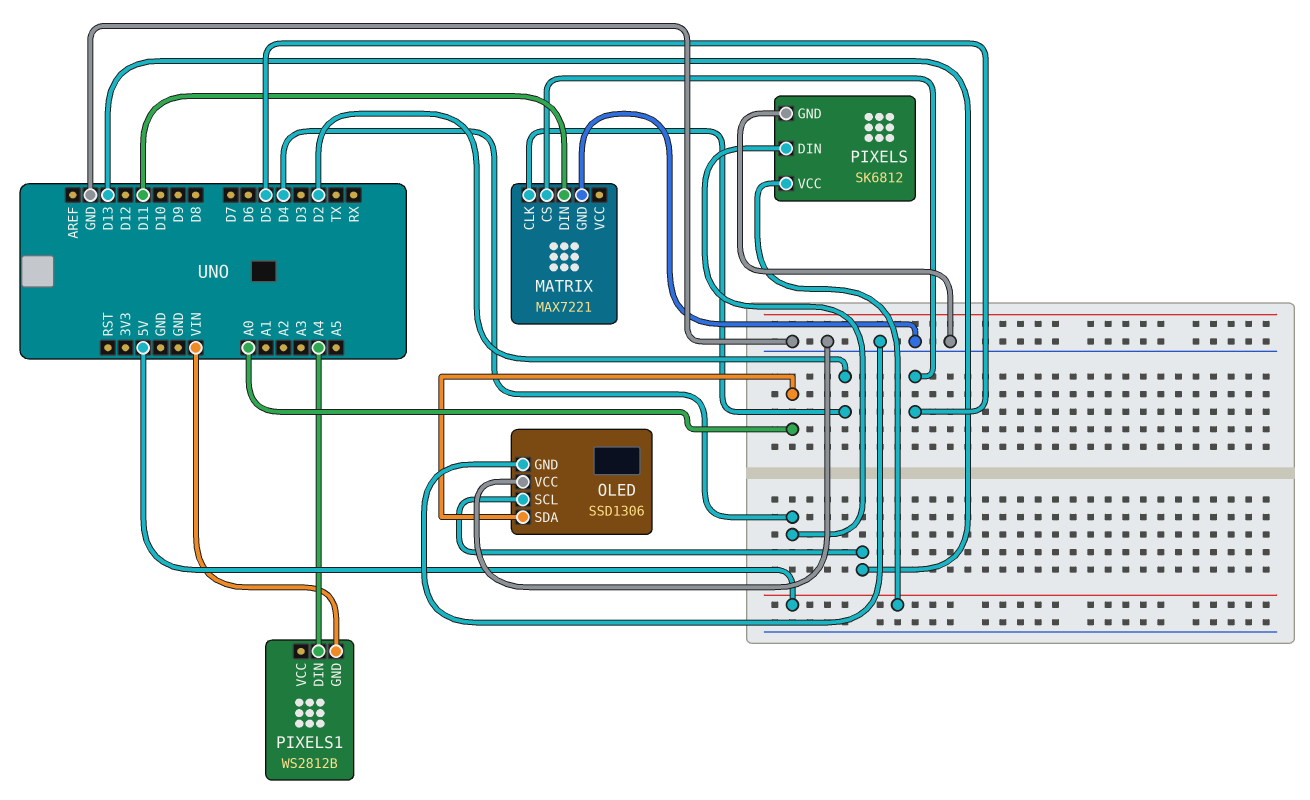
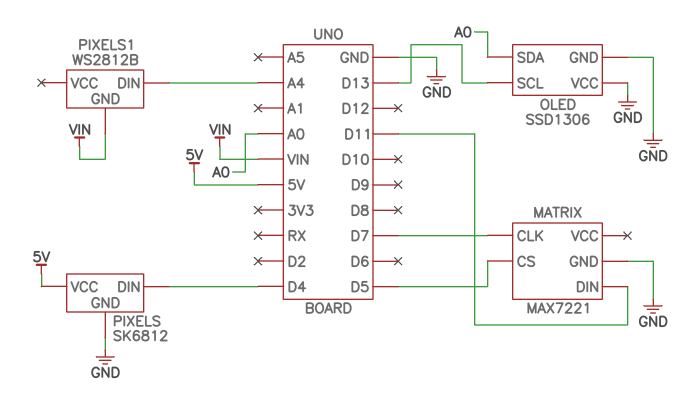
MATRIX pin CLK: D2 -> D7

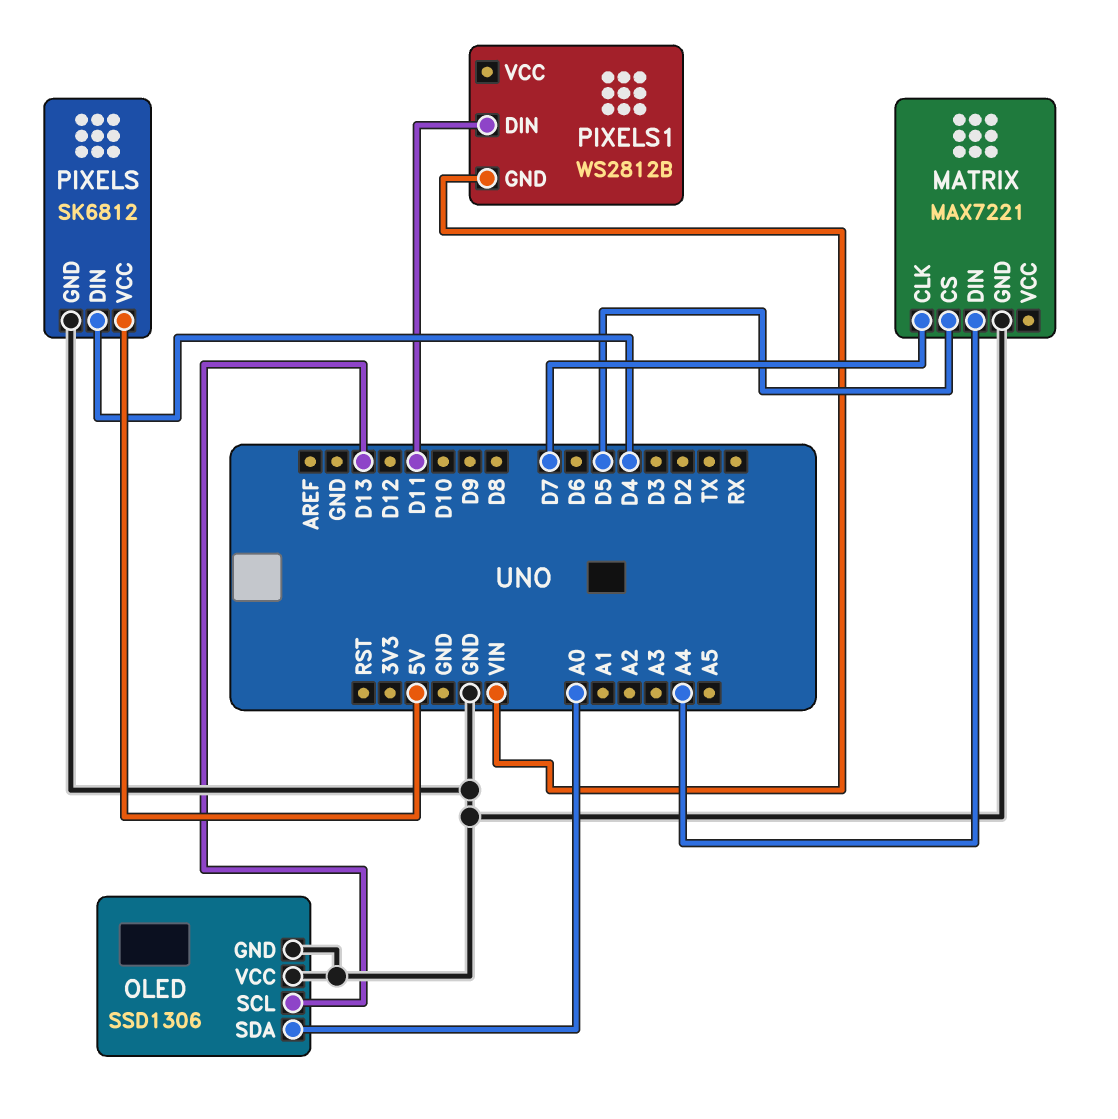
MATRIX pin DIN: D11 -> A4
PIXELS1 pin DIN: A4 -> D11

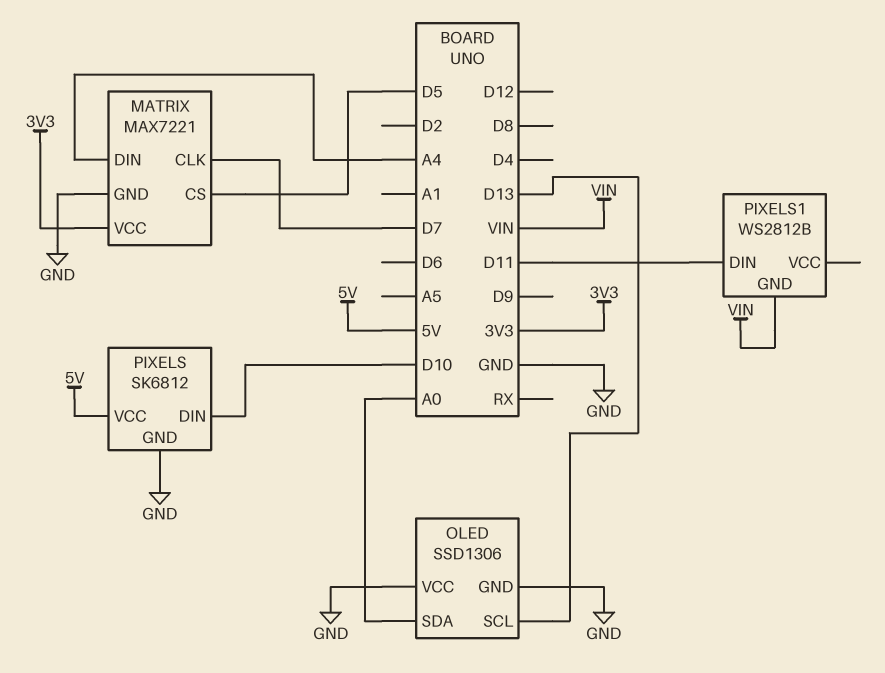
MATRIX pin VCC: none -> 3V3
PIXELS pin DIN: D4 -> D10

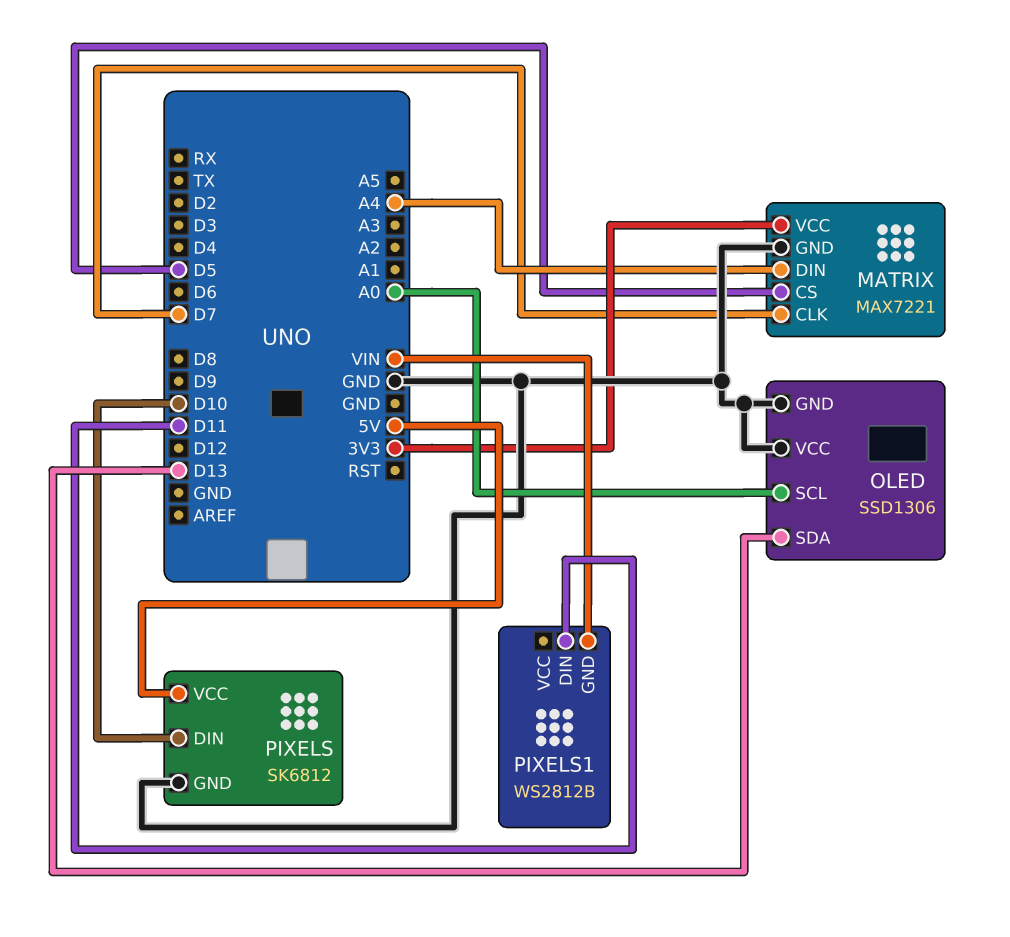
OLED pin SCL: D13 -> A0
OLED pin SDA: A0 -> D13

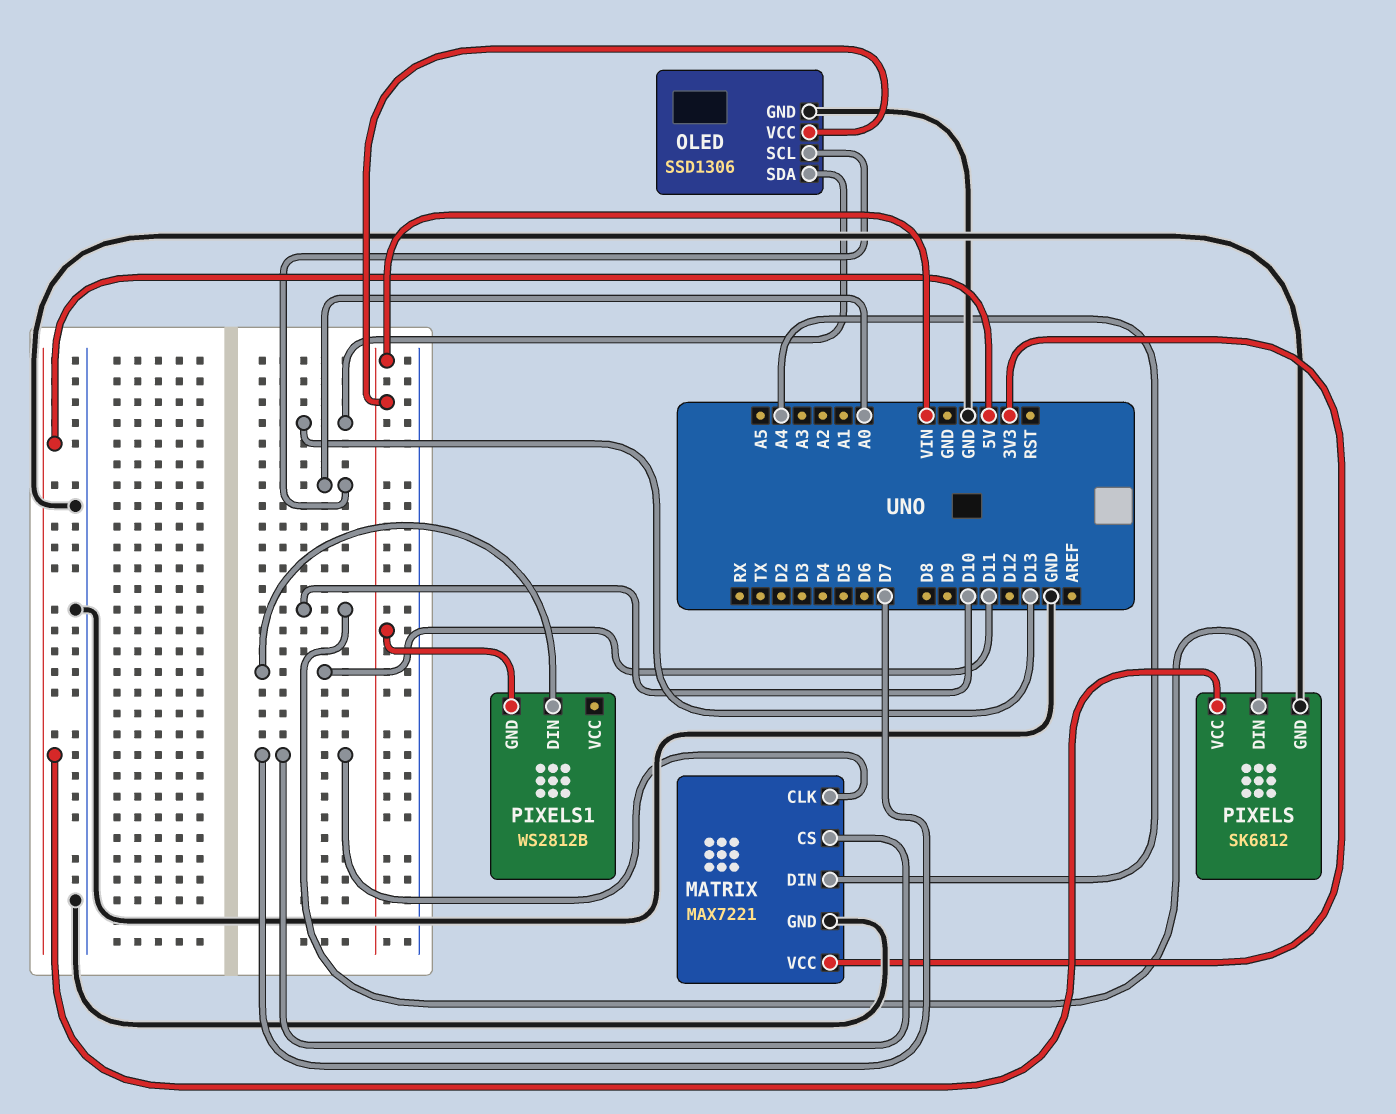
MATRIX pin CS: D5 -> D7
OLED pin VCC: GND -> VIN

